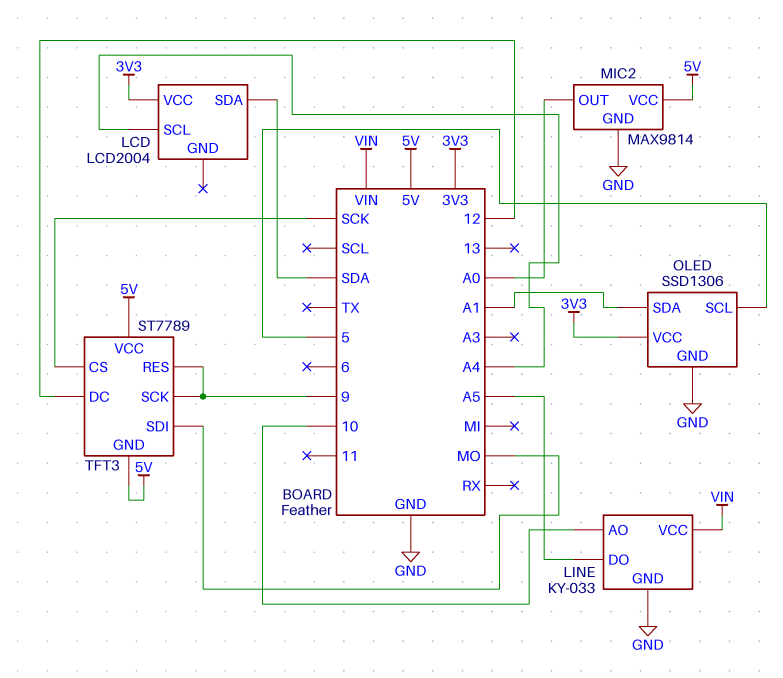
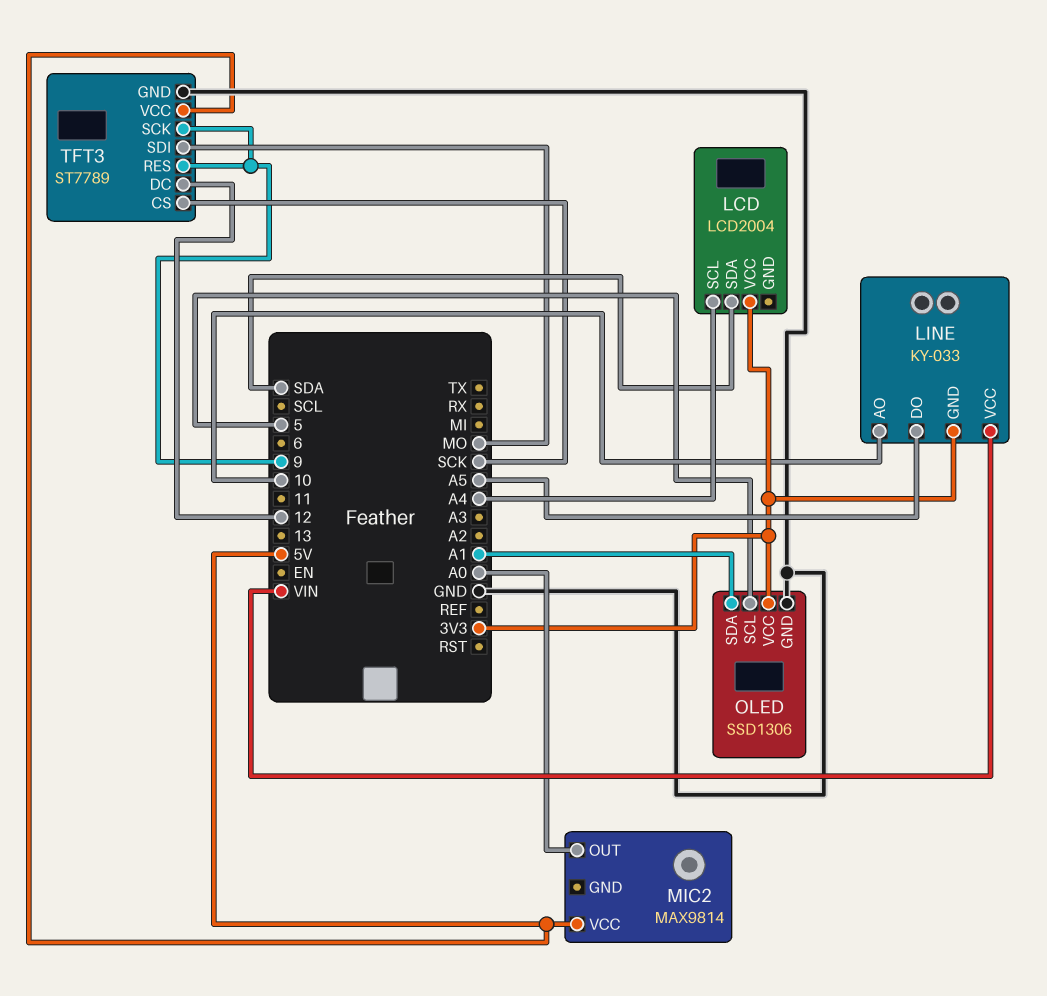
LINE pin GND: GND -> 3V3
MIC2 pin GND: GND -> none
TFT3 pin GND: 5V -> GND

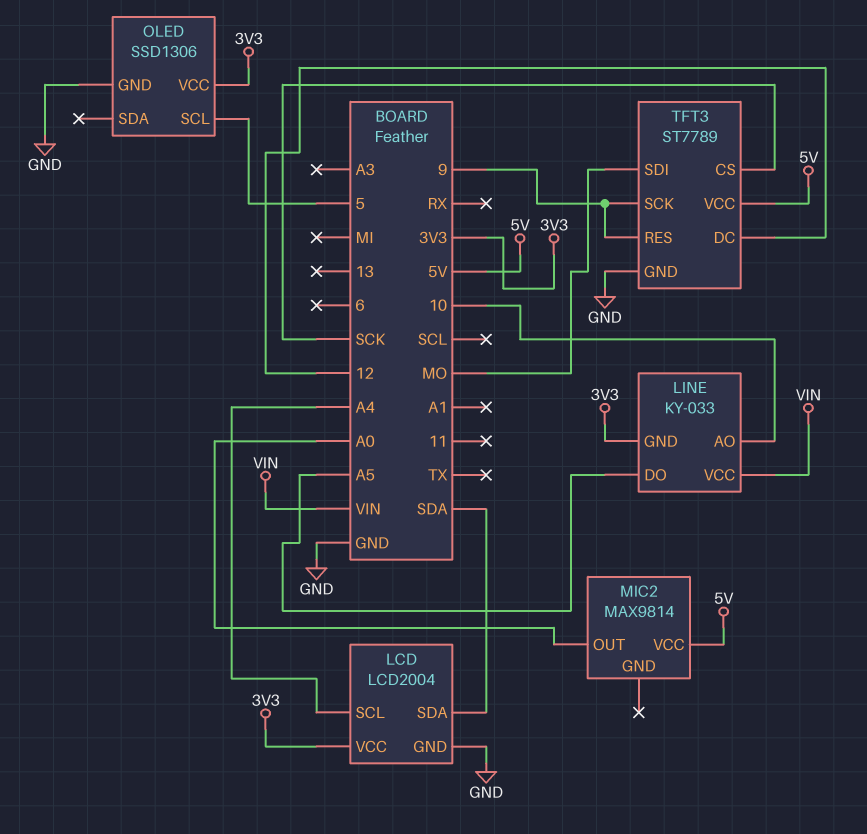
LCD pin GND: none -> GND
OLED pin SDA: A1 -> none

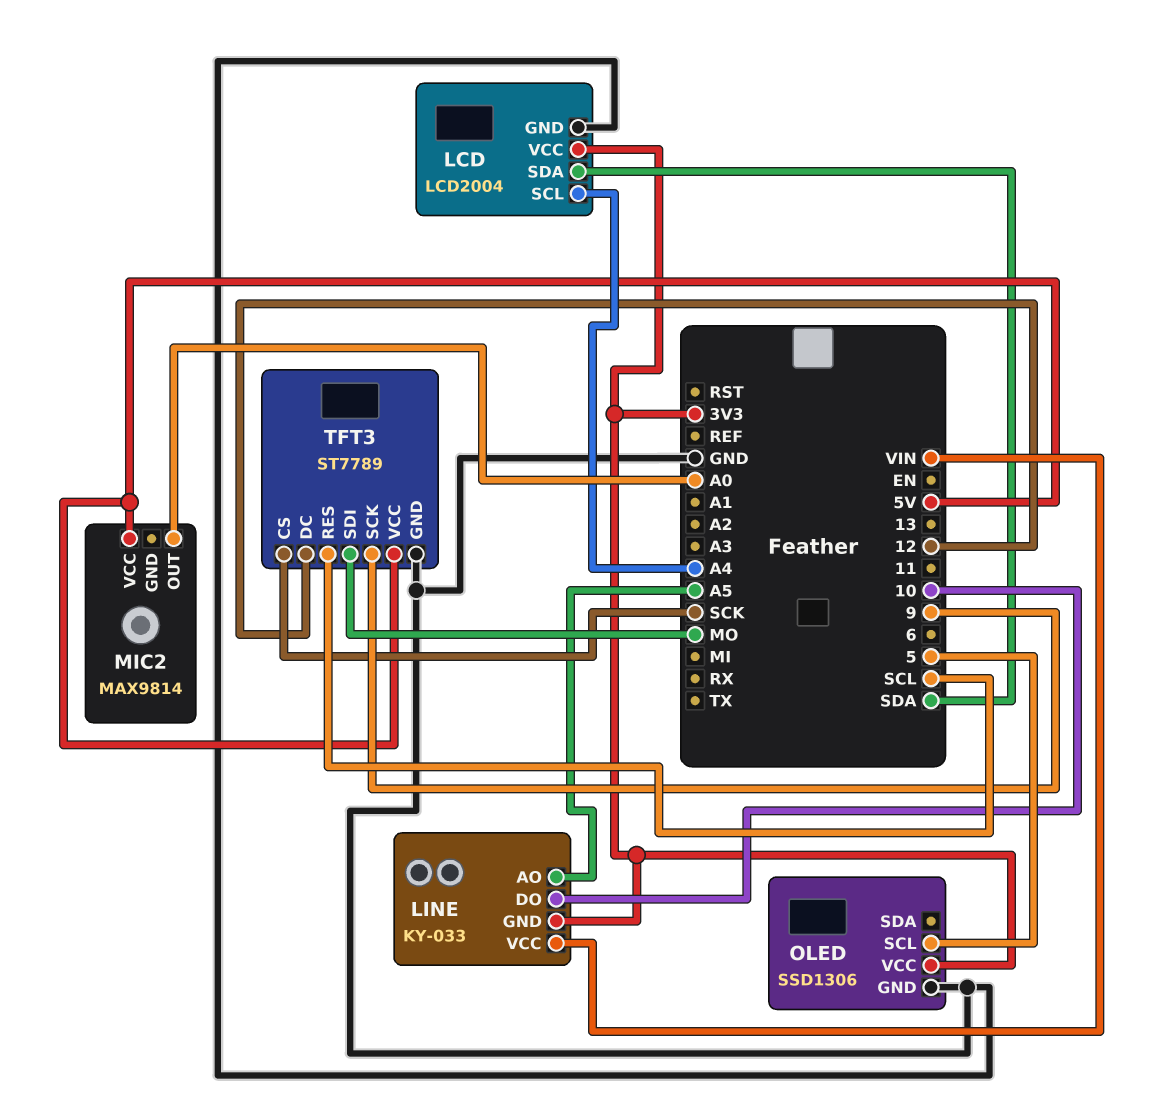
LINE pin AO: 10 -> A5
LINE pin DO: A5 -> 10
TFT3 pin RES: 9 -> SCL

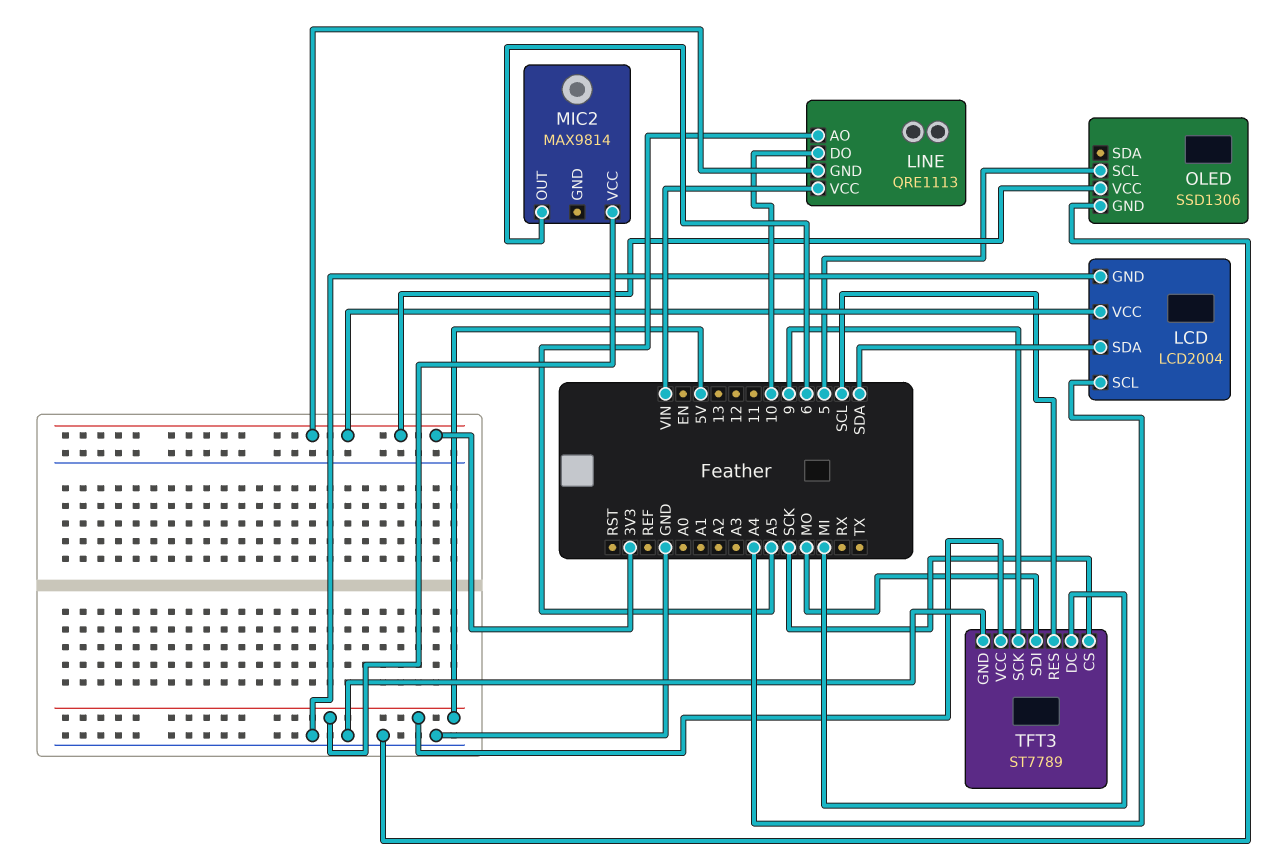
LINE: KY-033 -> QRE1113
MIC2 pin OUT: A0 -> 6
TFT3 pin DC: 12 -> MI

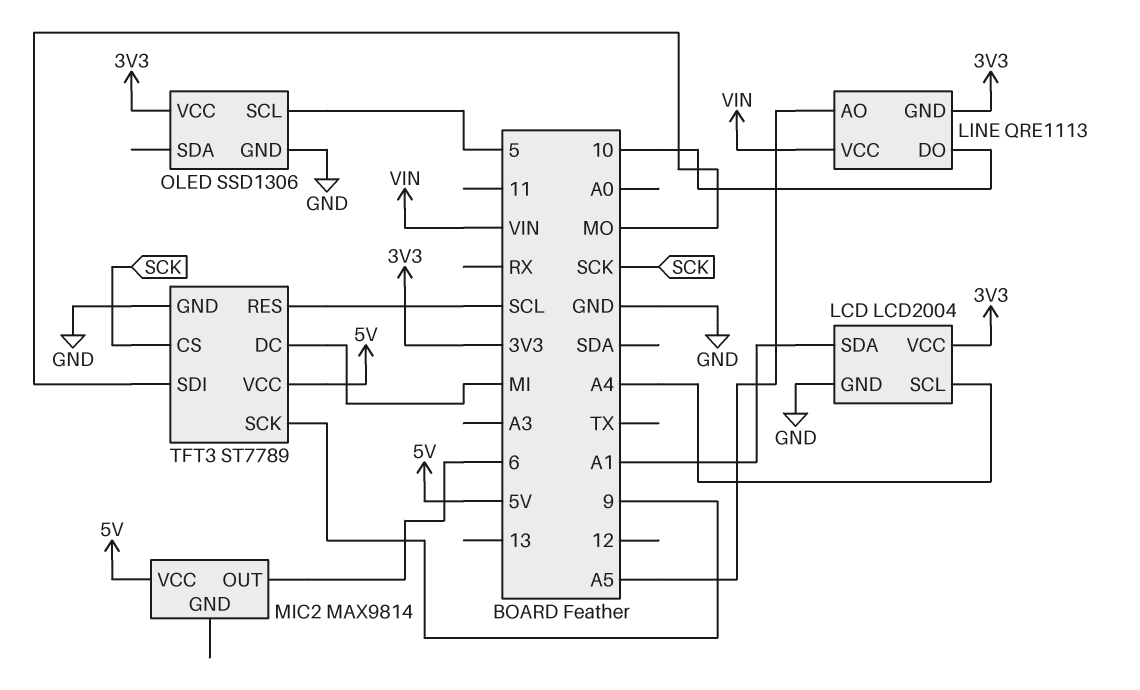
LCD pin SDA: SDA -> A1

